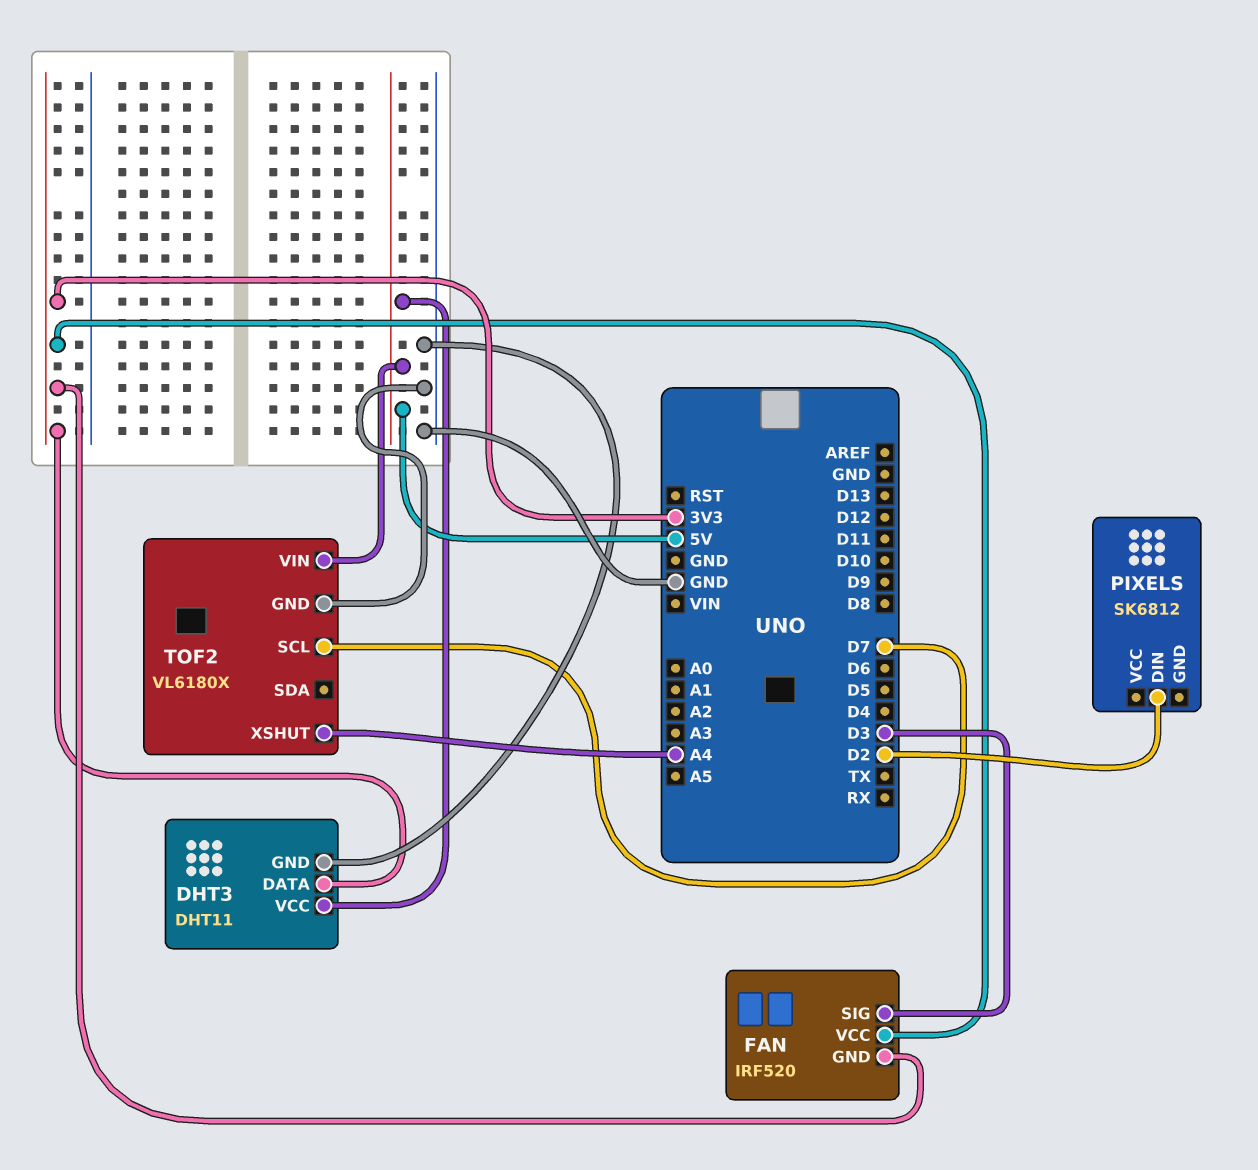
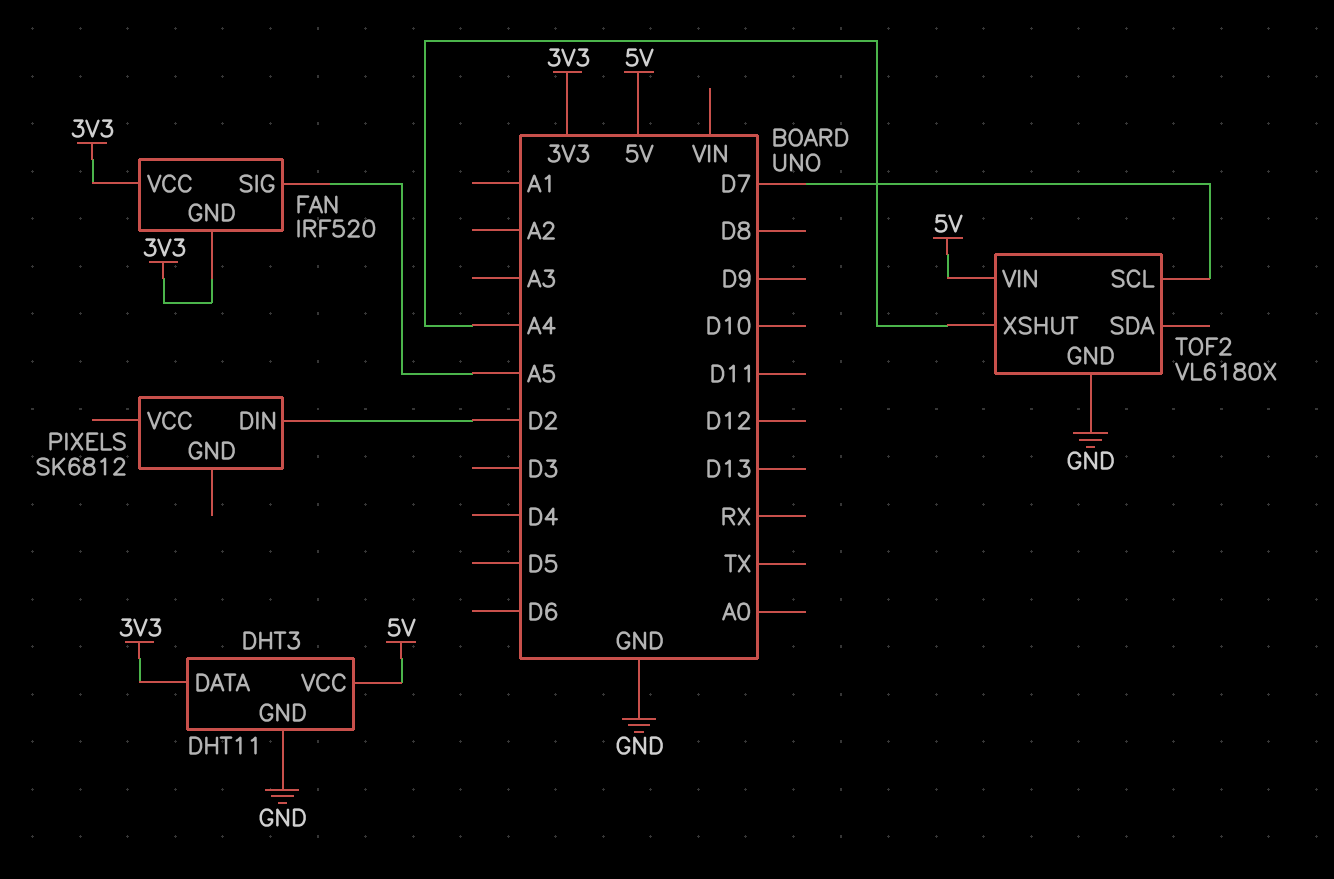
FAN pin SIG: D3 -> A5

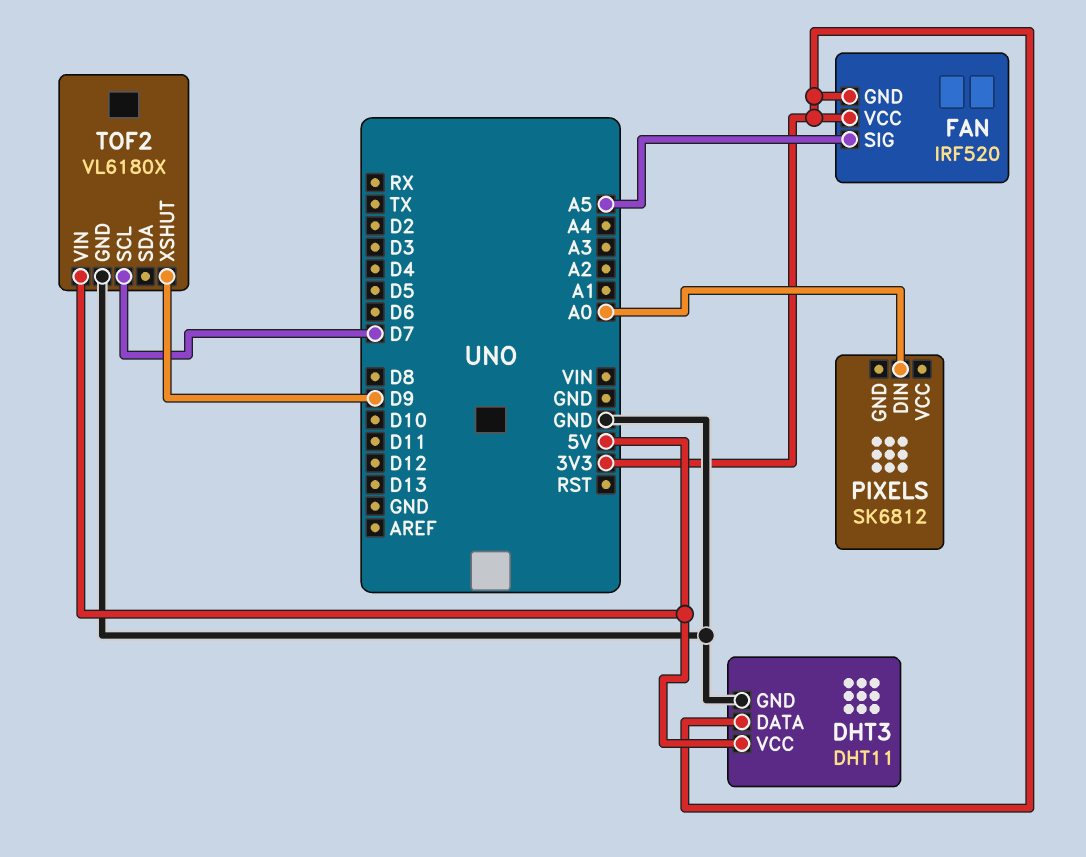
PIXELS pin DIN: D2 -> A0
TOF2 pin XSHUT: A4 -> D9

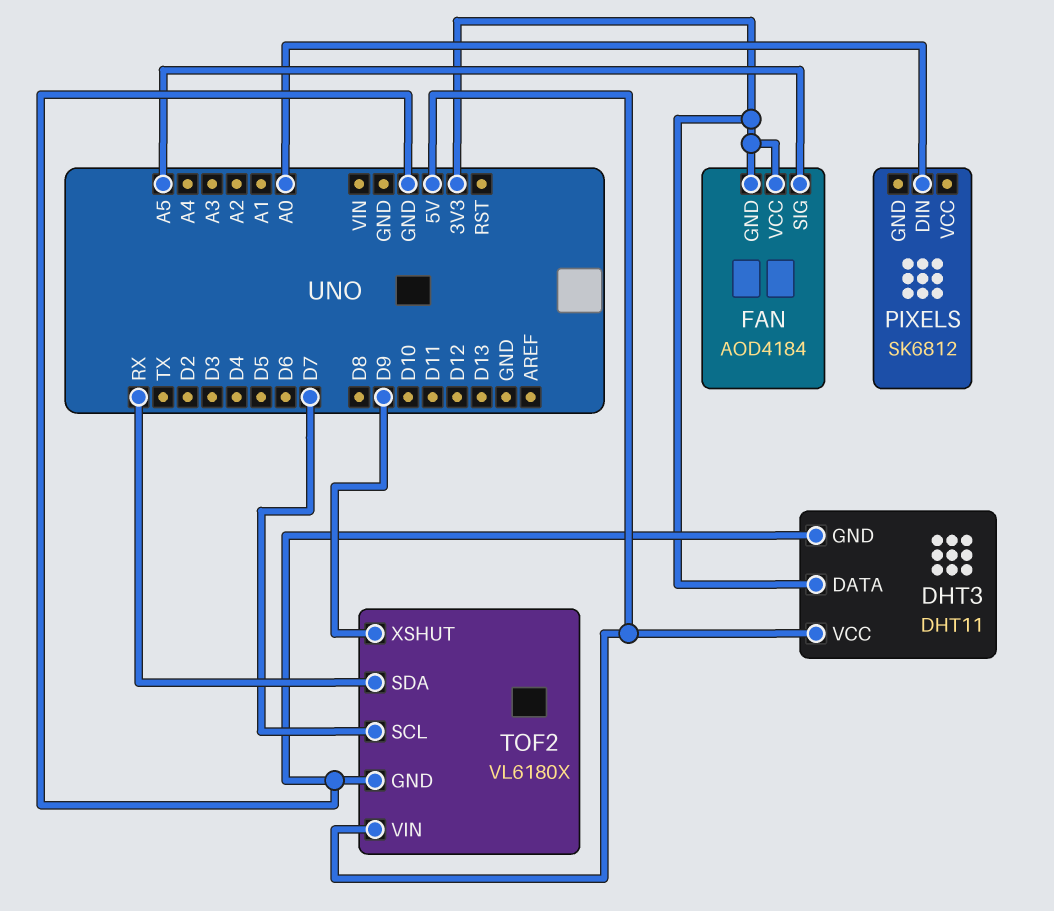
FAN: IRF520 -> AOD4184
TOF2 pin SDA: none -> RX

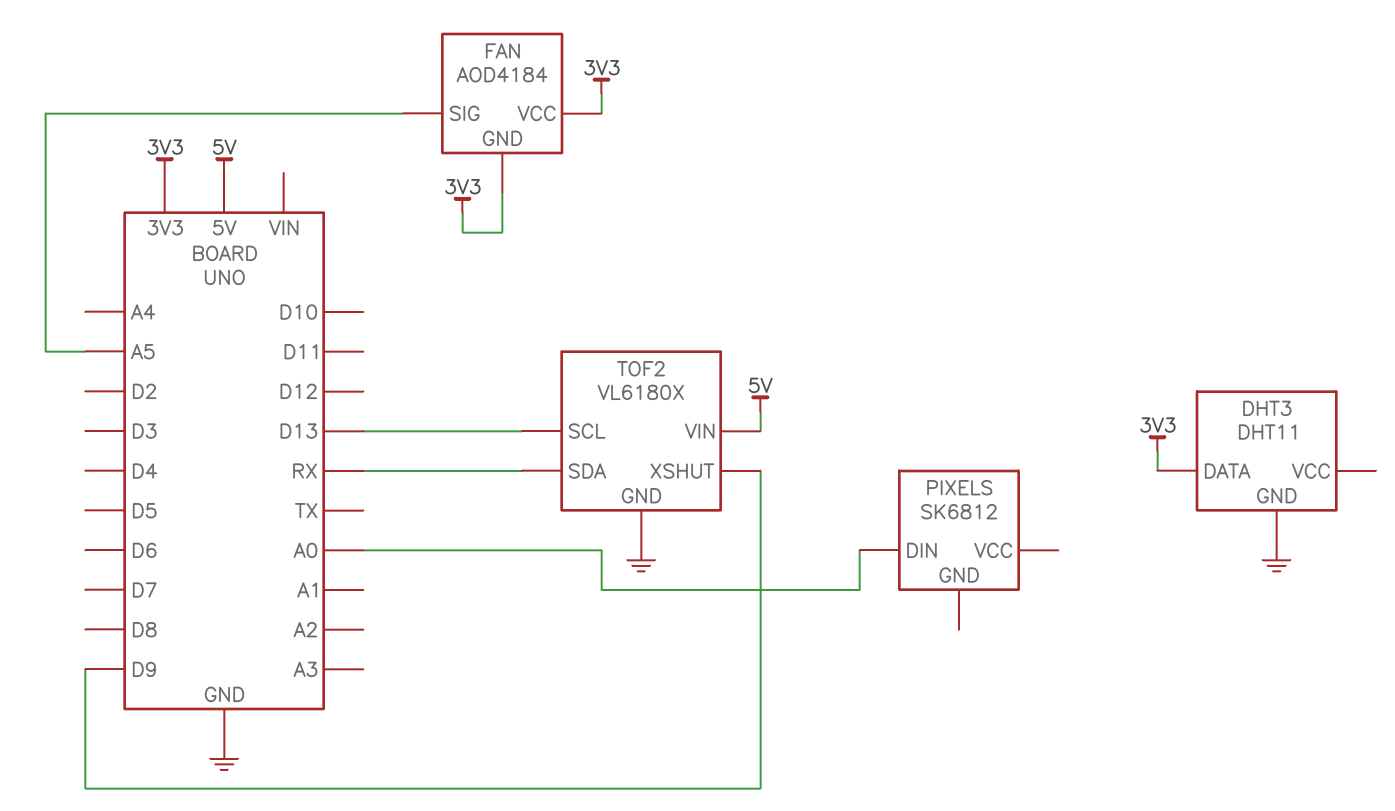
DHT3 pin VCC: 5V -> none
TOF2 pin SCL: D7 -> D13

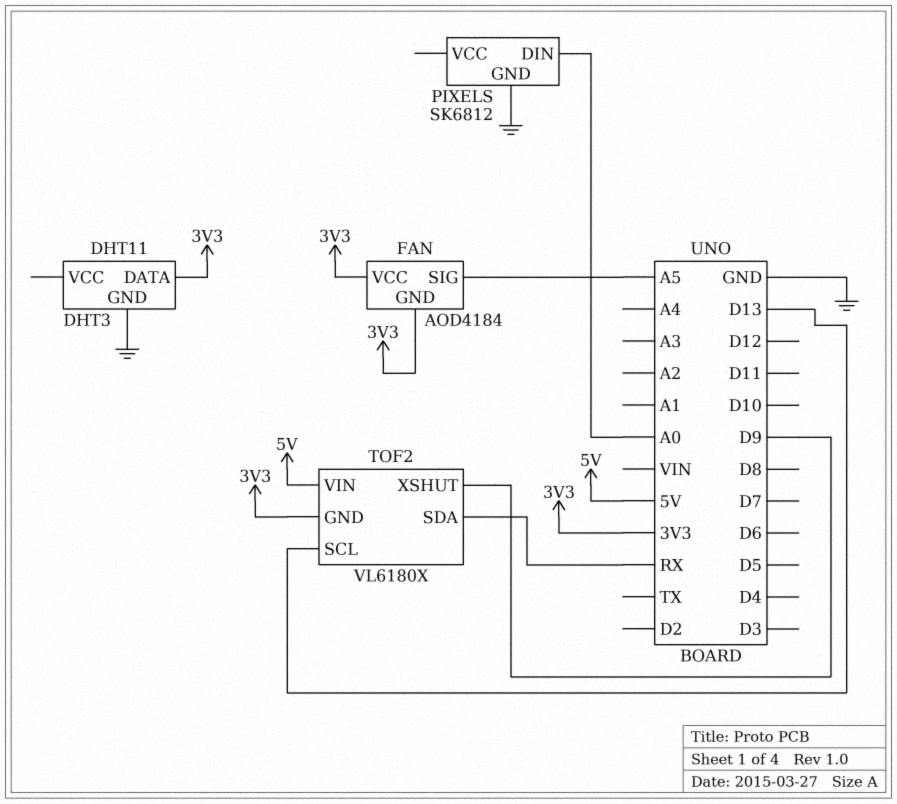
PIXELS pin GND: none -> GND
TOF2 pin GND: GND -> 3V3

